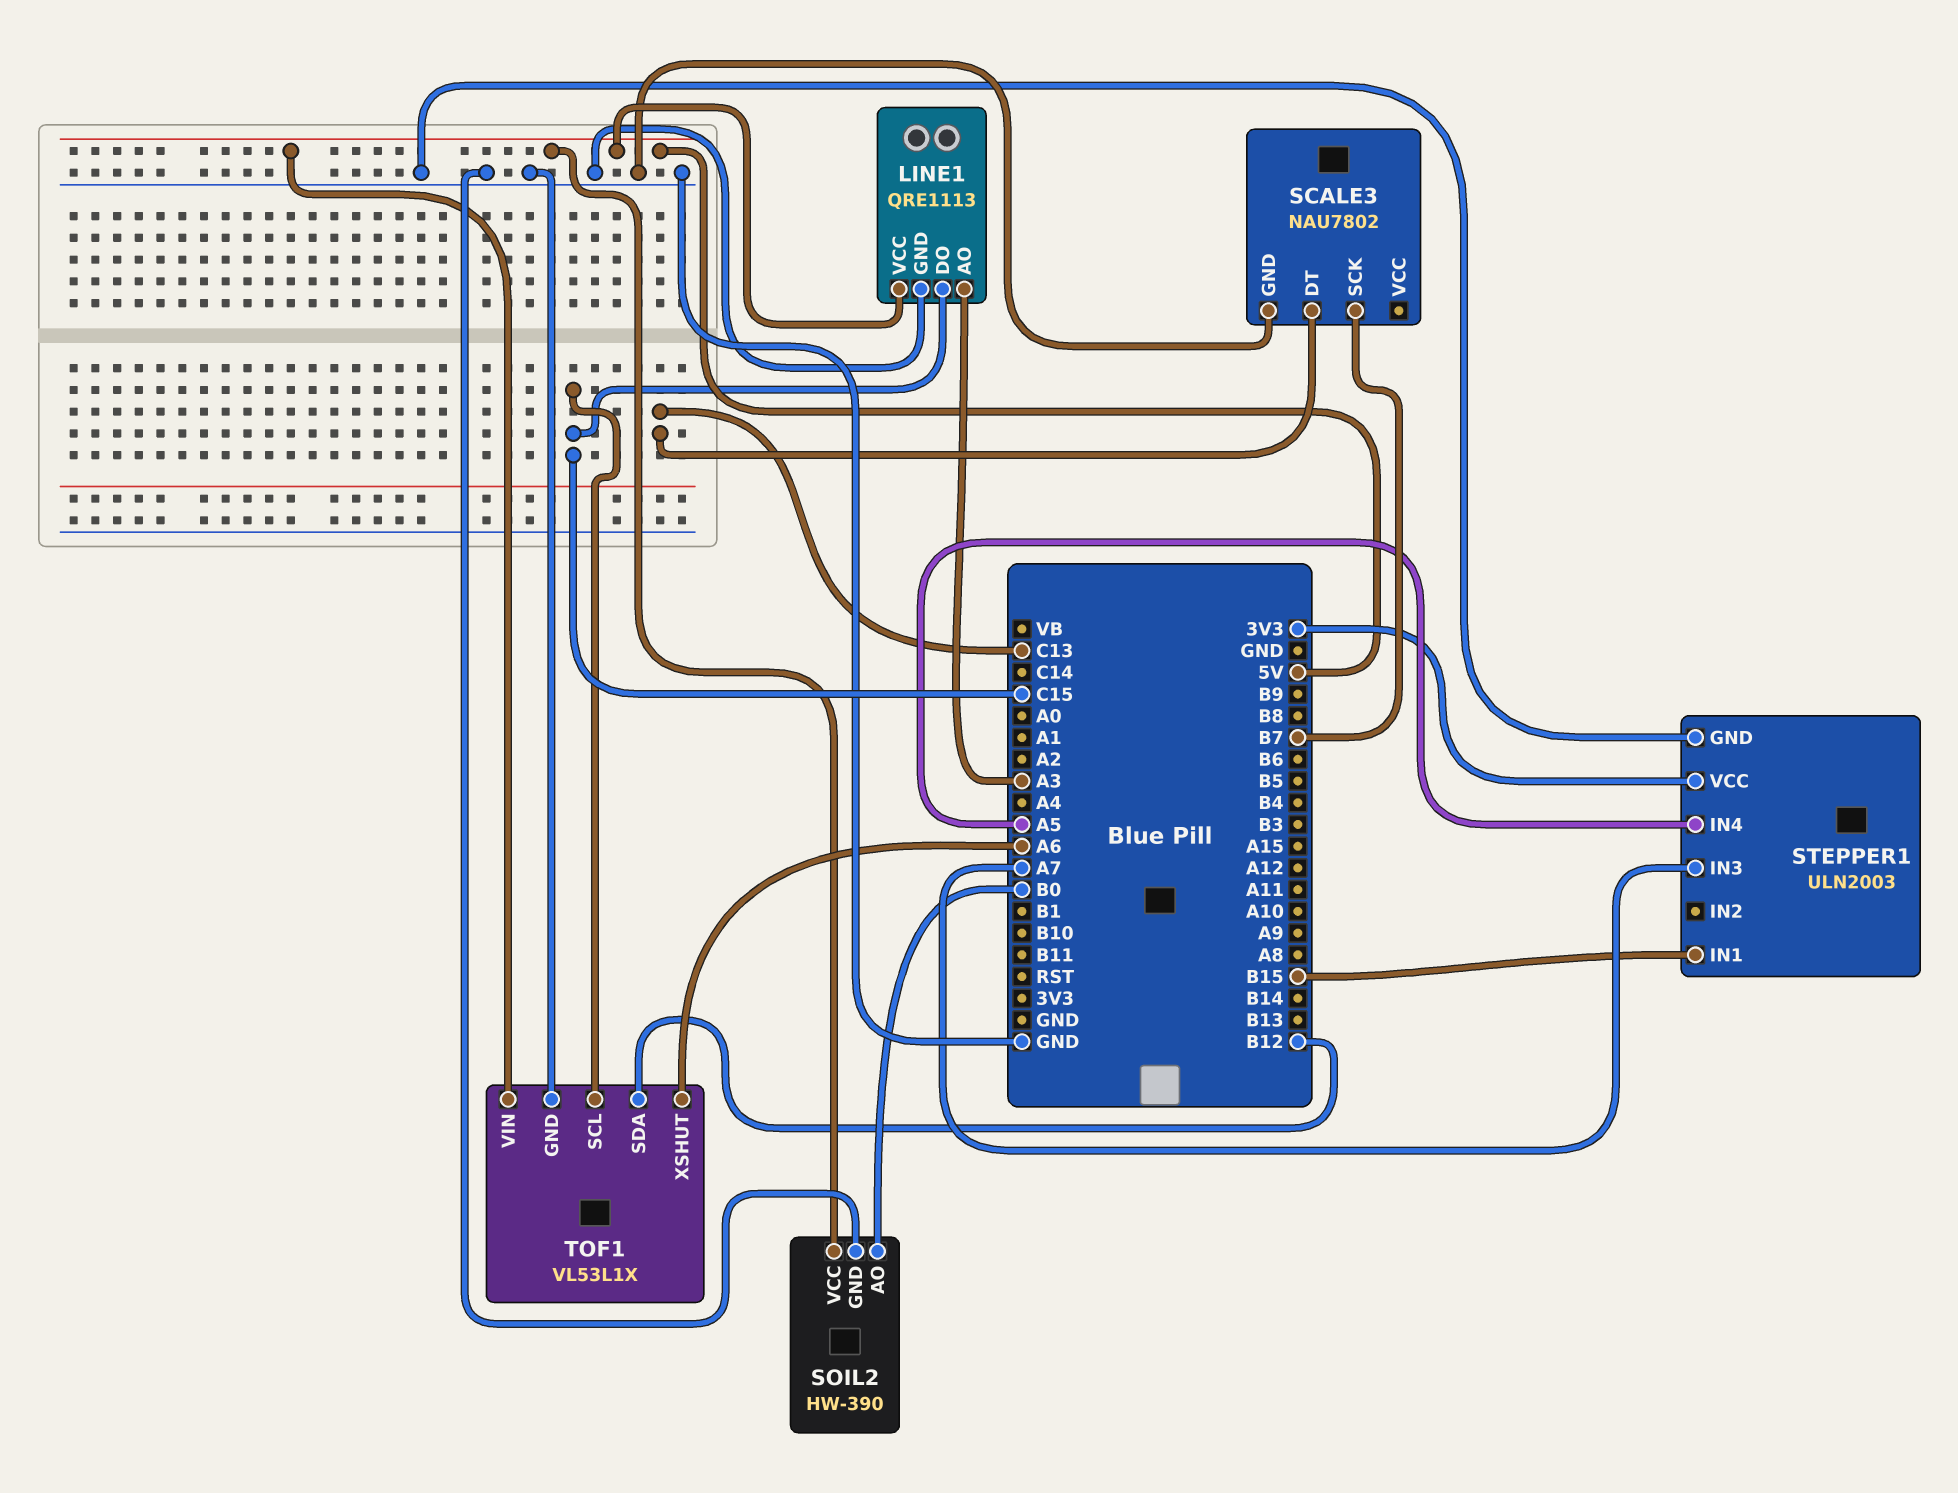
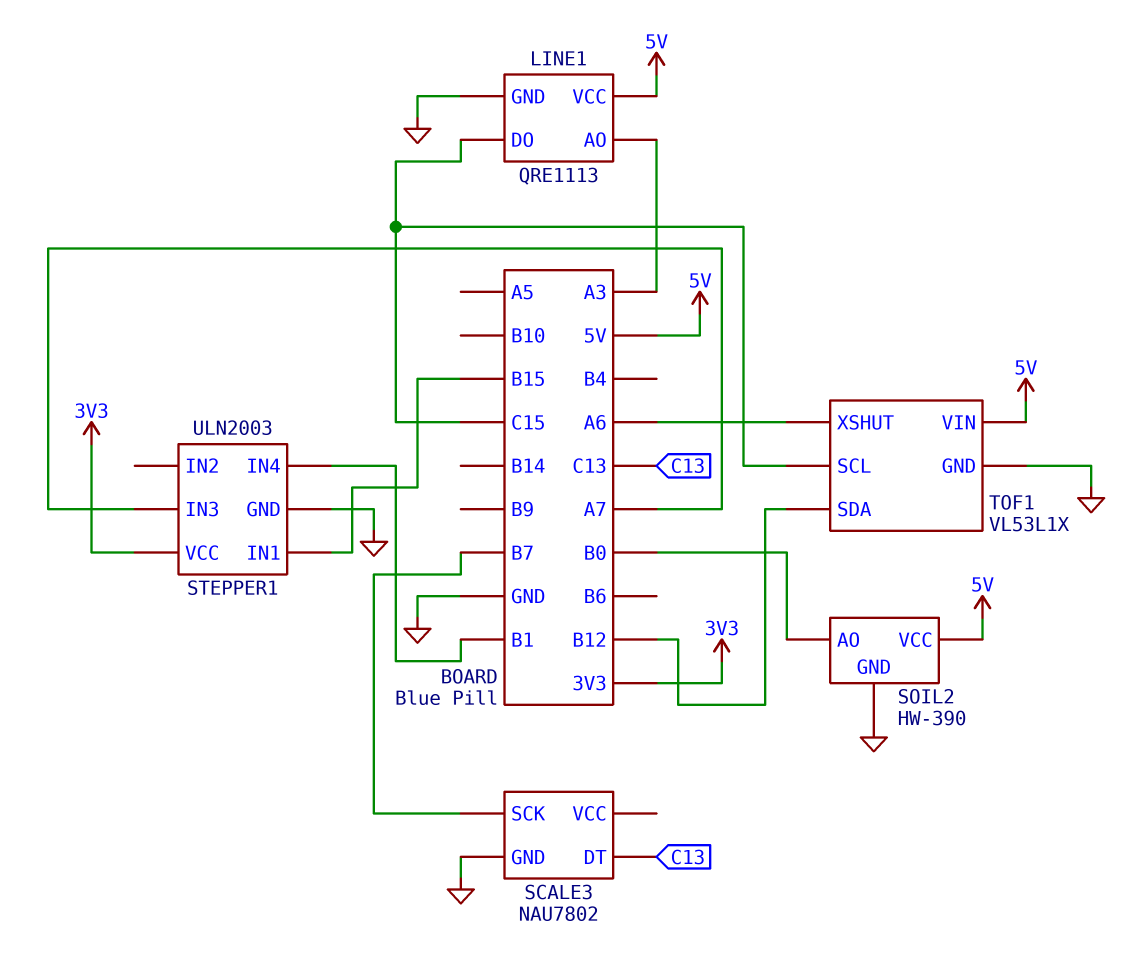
STEPPER1 pin IN4: A5 -> B1

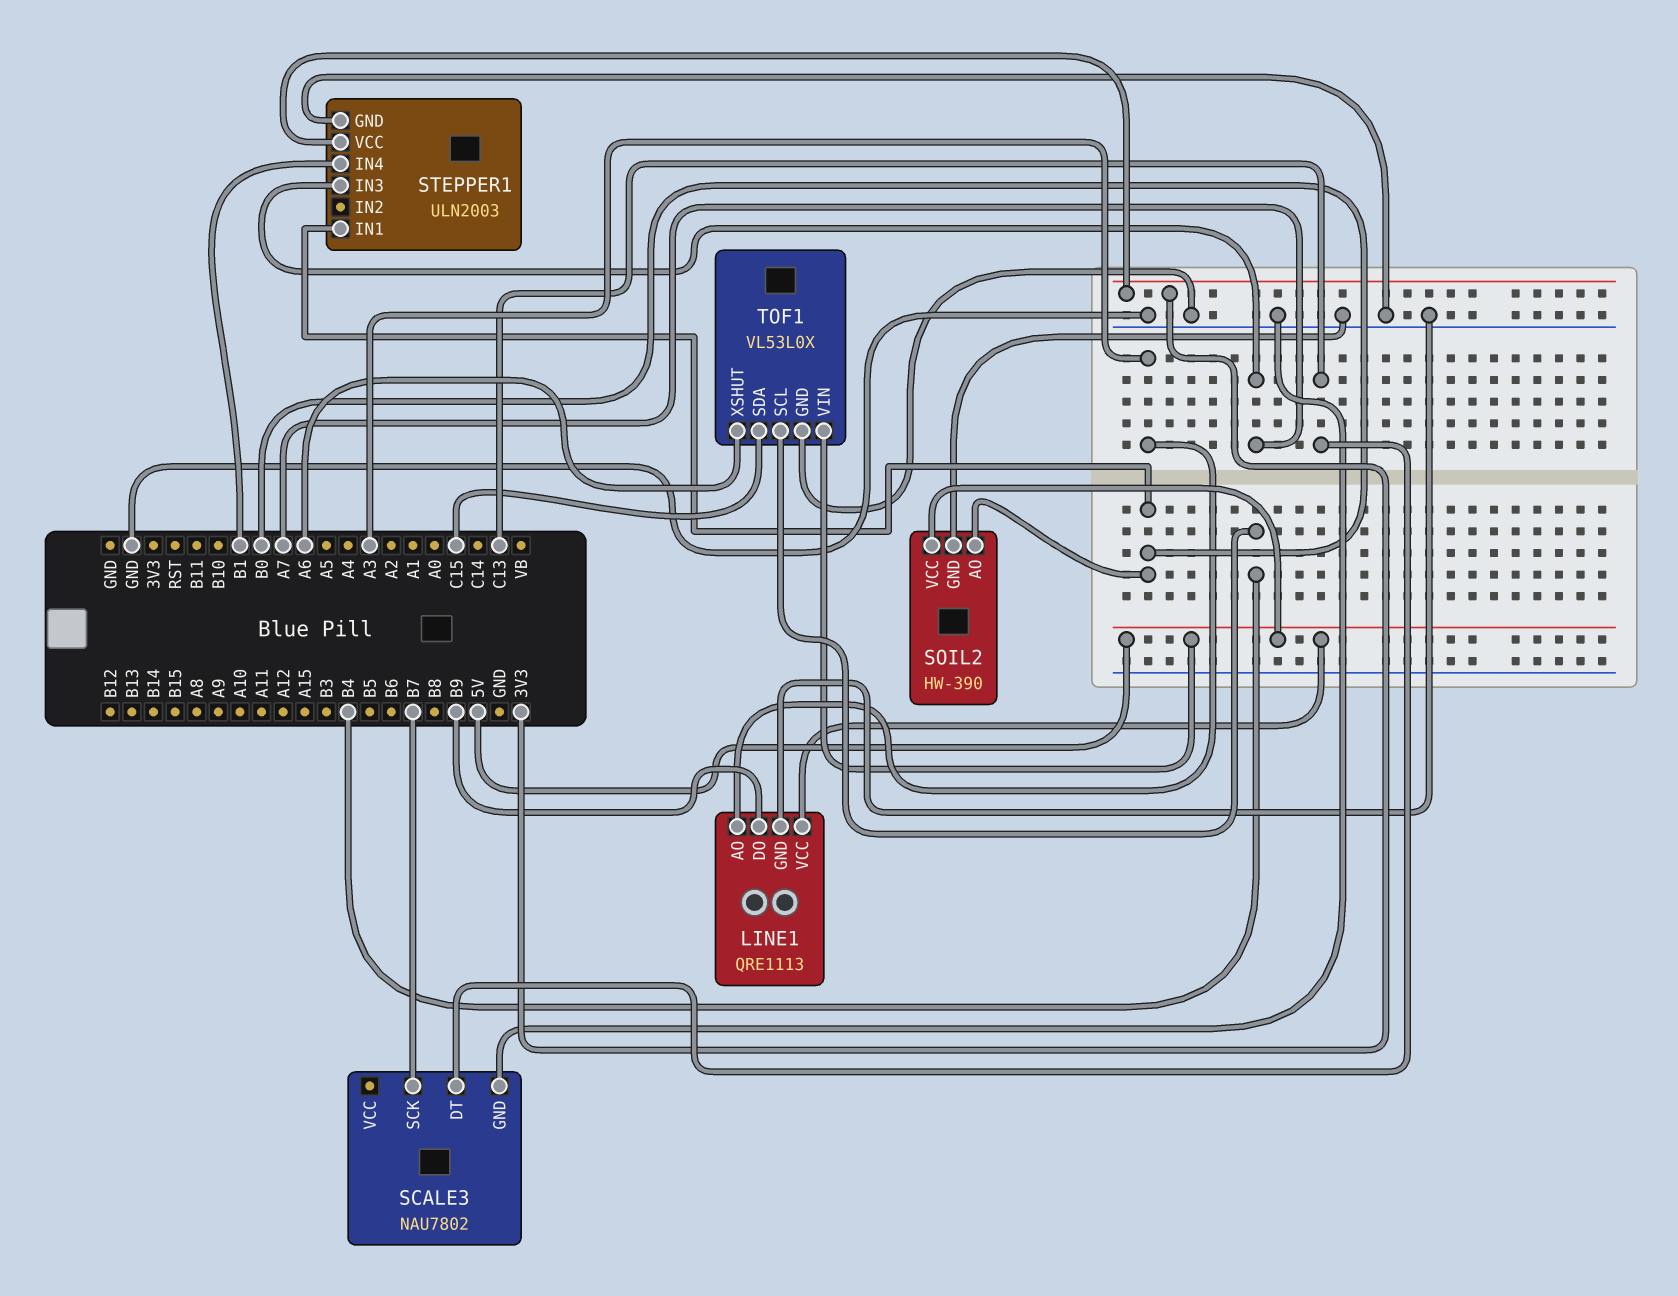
LINE1 pin DO: C15 -> B9
STEPPER1 pin IN1: B15 -> B0
TOF1: VL53L1X -> VL53L0X
TOF1 pin SCL: C15 -> B4
TOF1 pin SDA: B12 -> C15

